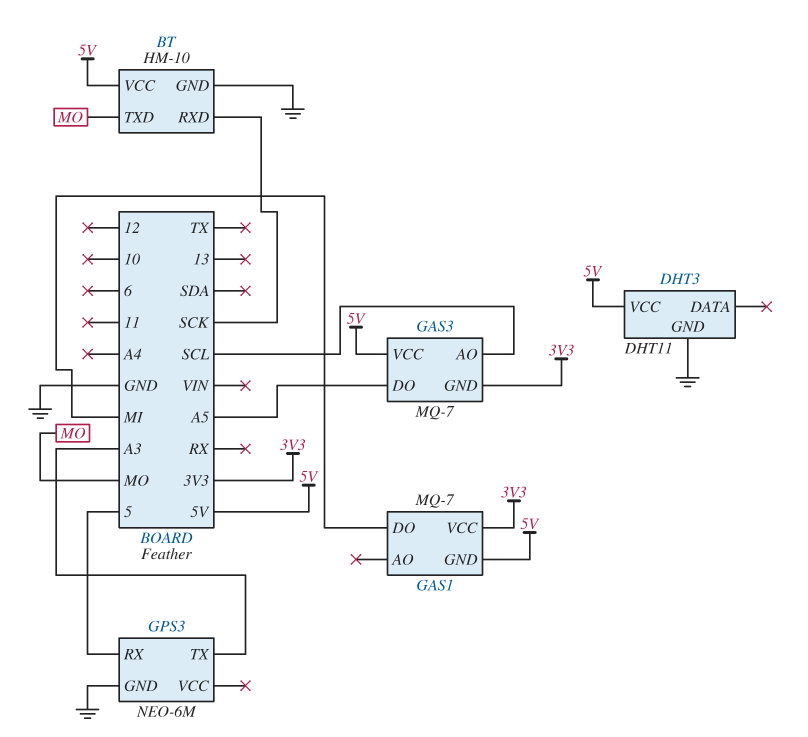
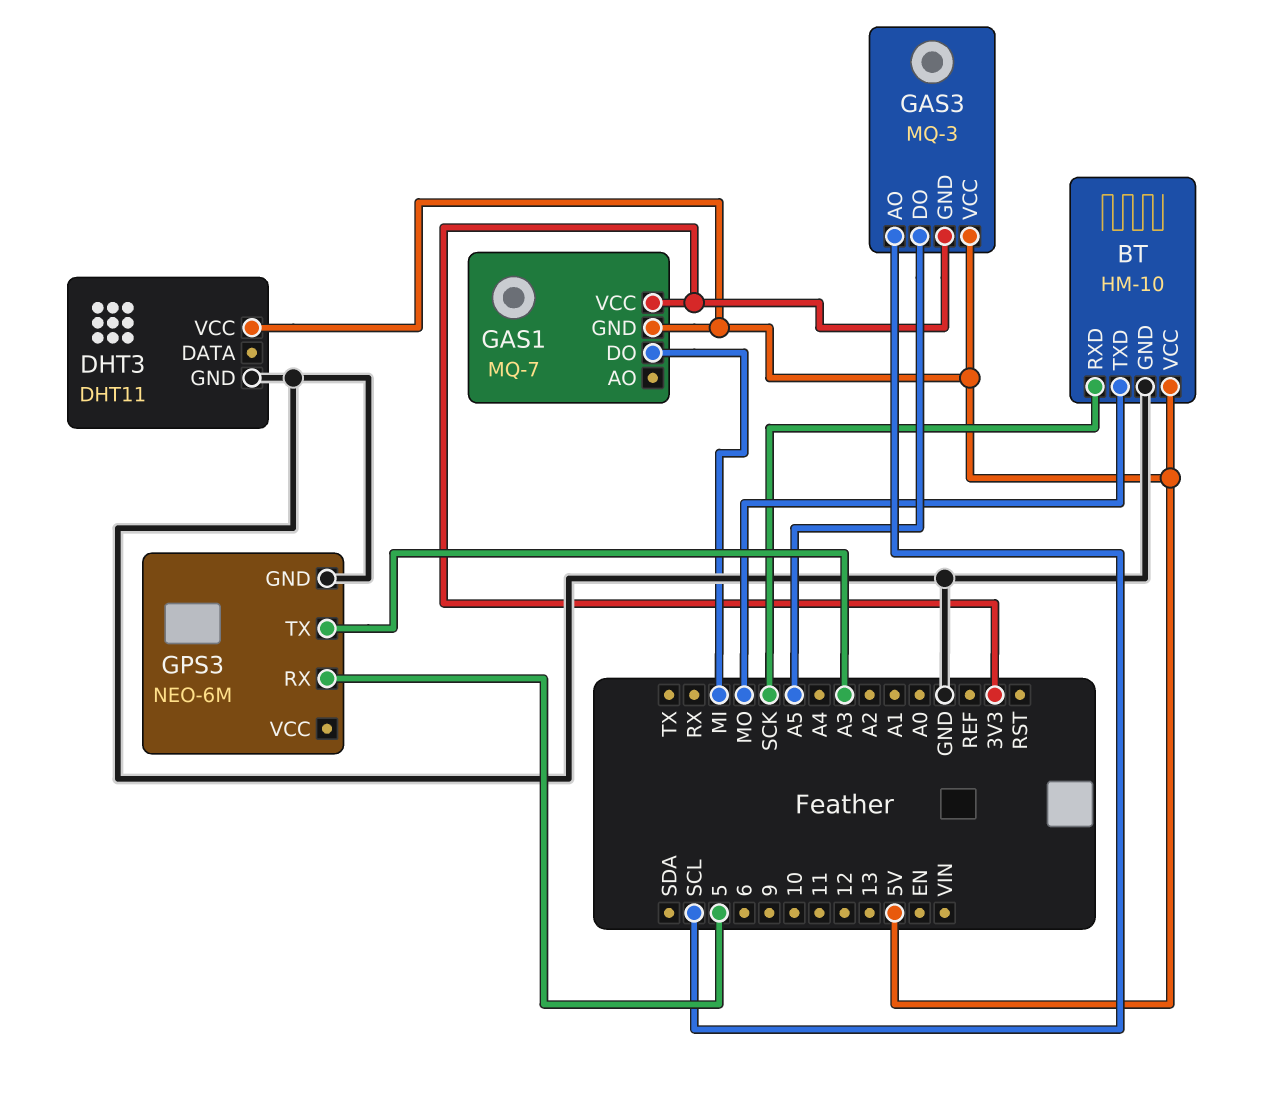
GAS3: MQ-7 -> MQ-3

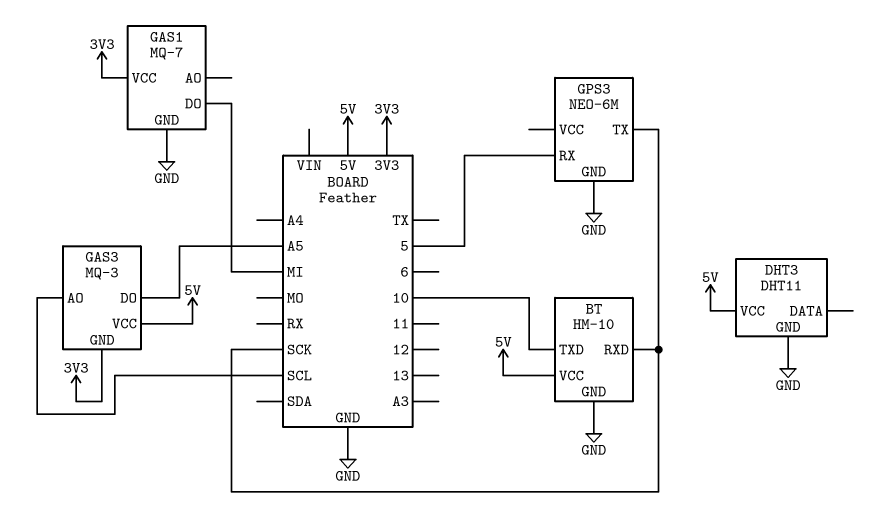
BT pin TXD: MO -> 10
GAS1 pin GND: 5V -> GND
GPS3 pin TX: A3 -> SCK

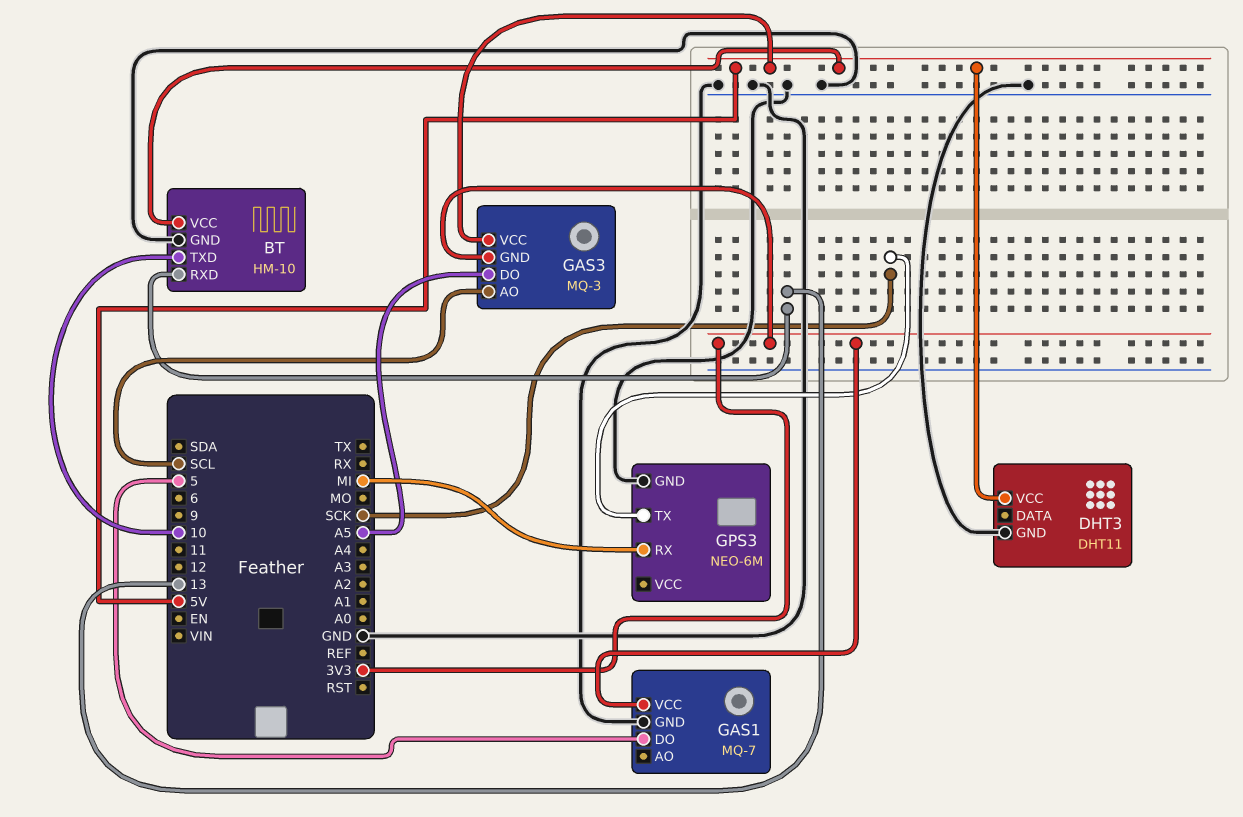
BT pin RXD: SCK -> 13
GAS1 pin DO: MI -> 5
GPS3 pin RX: 5 -> MI

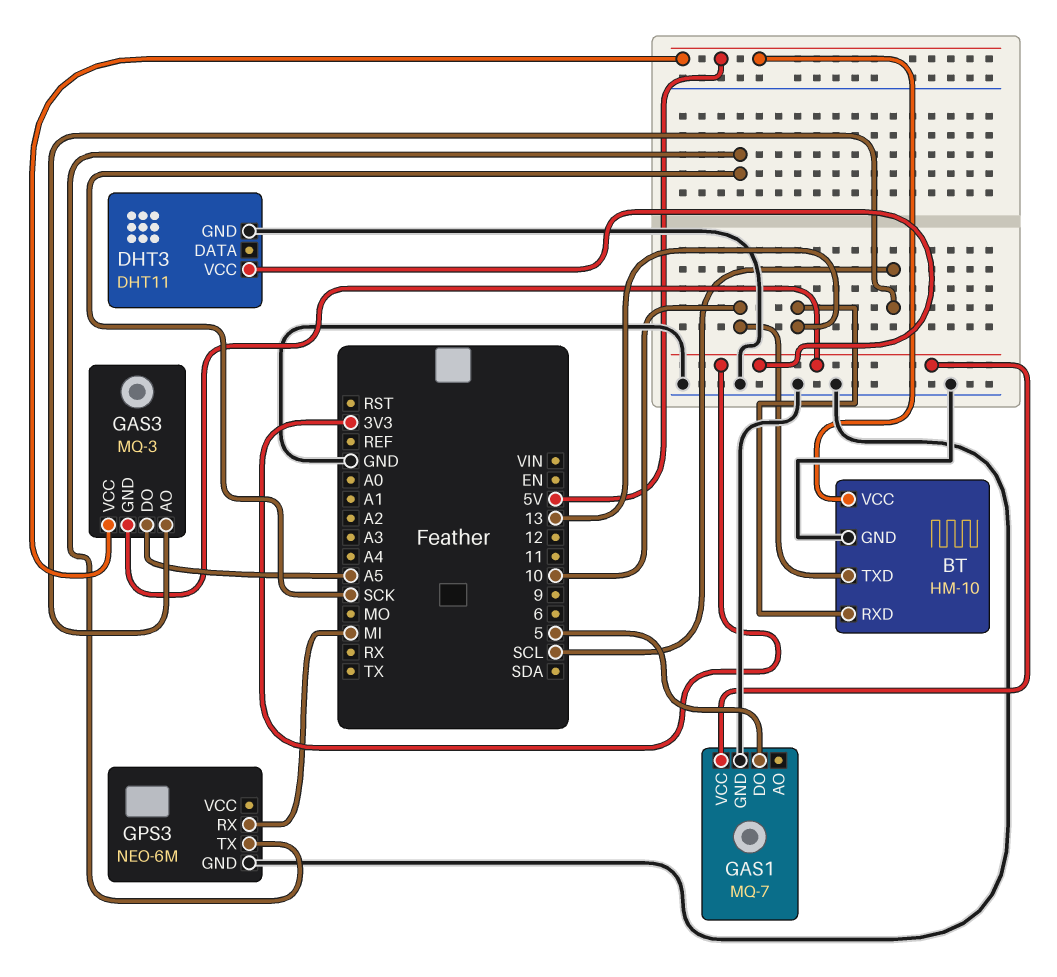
DHT3 pin VCC: 5V -> 3V3

